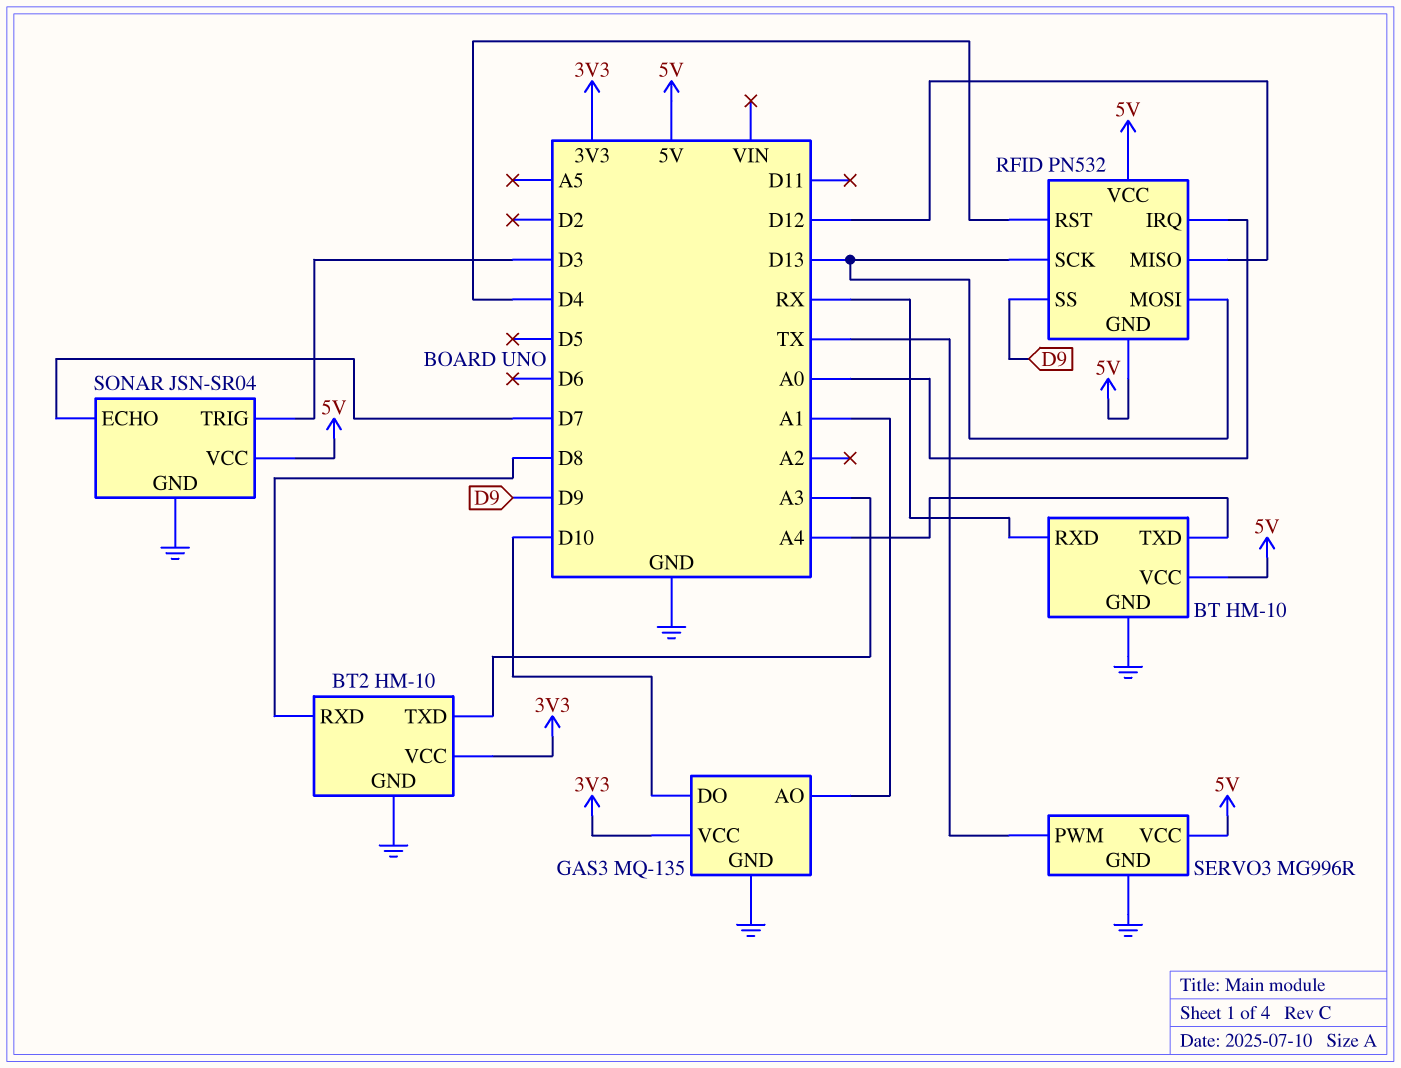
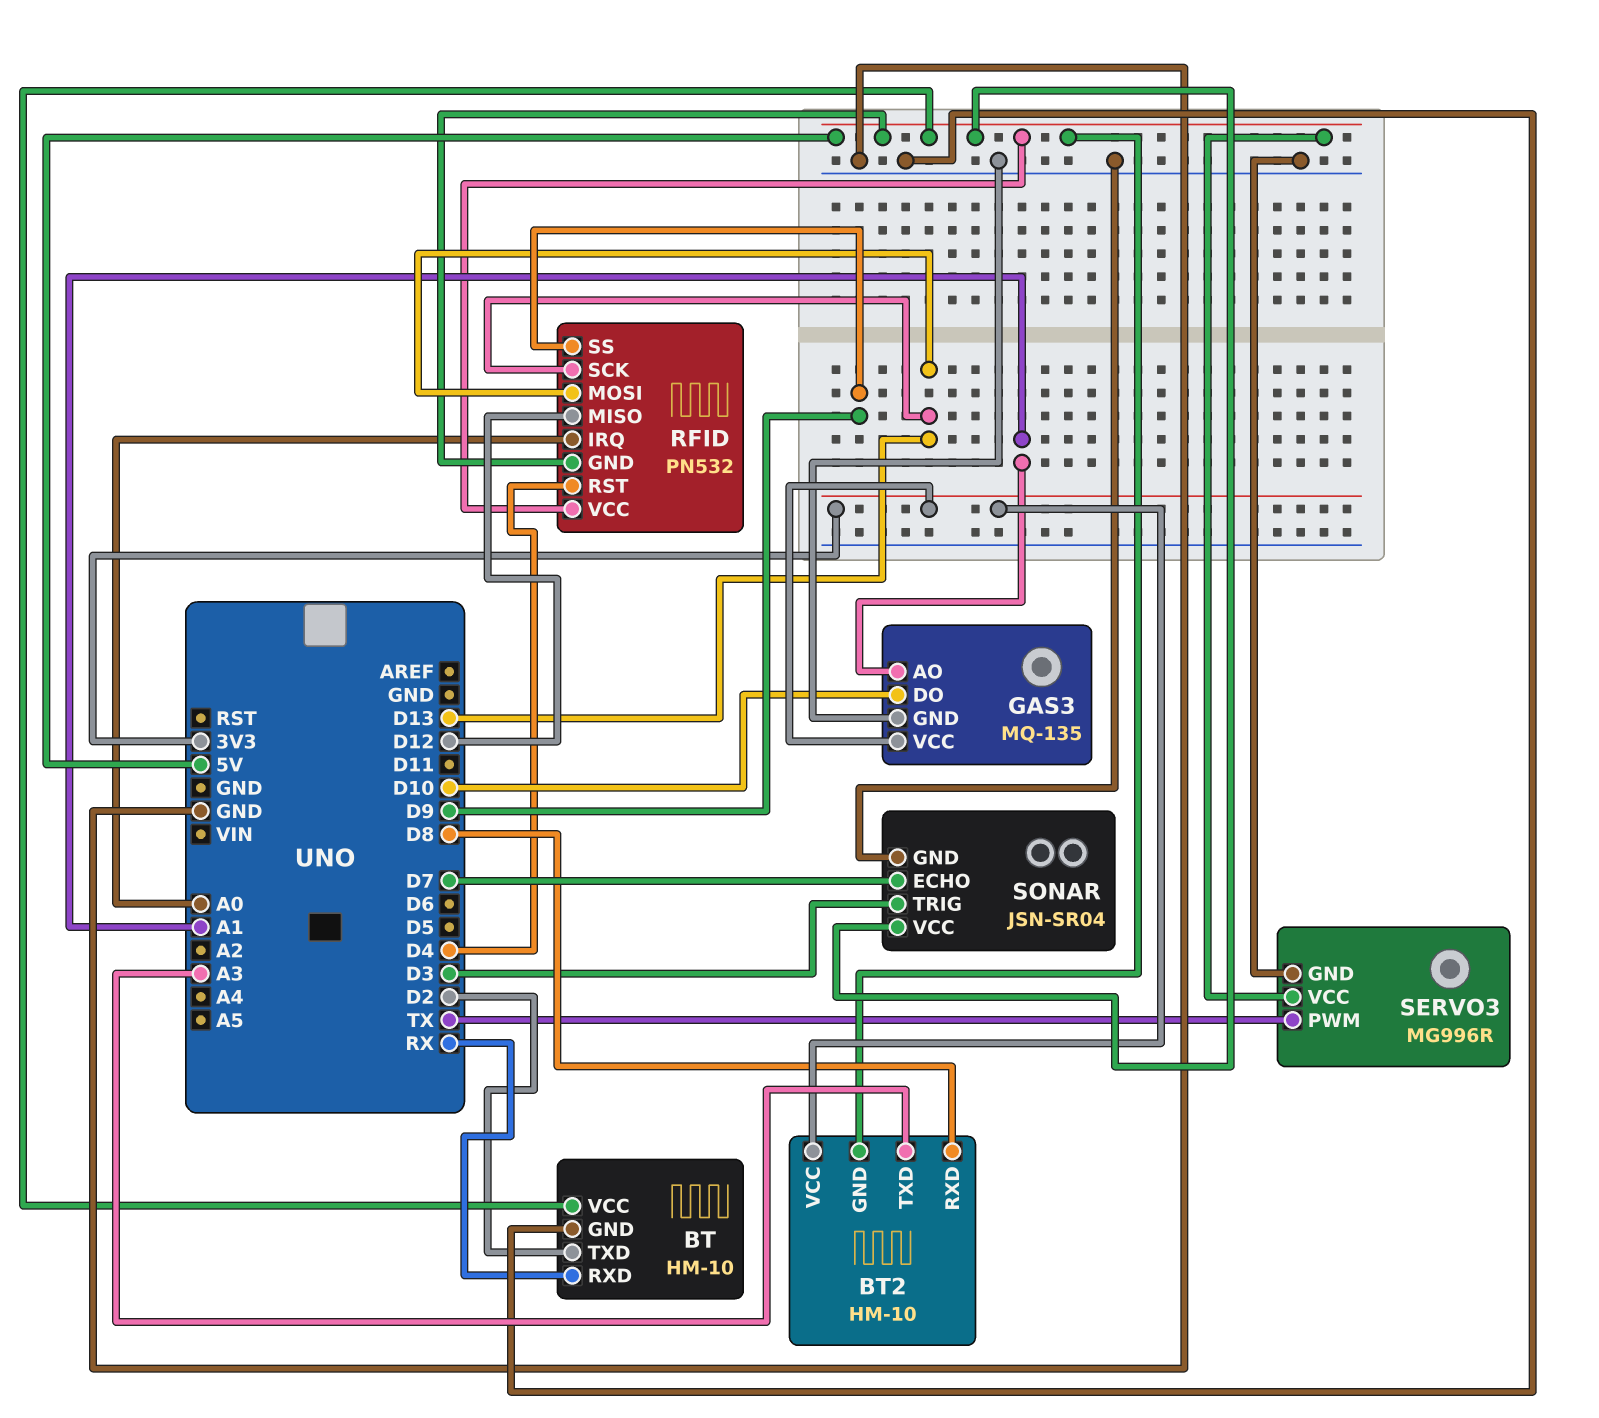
BT pin TXD: A4 -> D2
BT2 pin GND: GND -> 5V

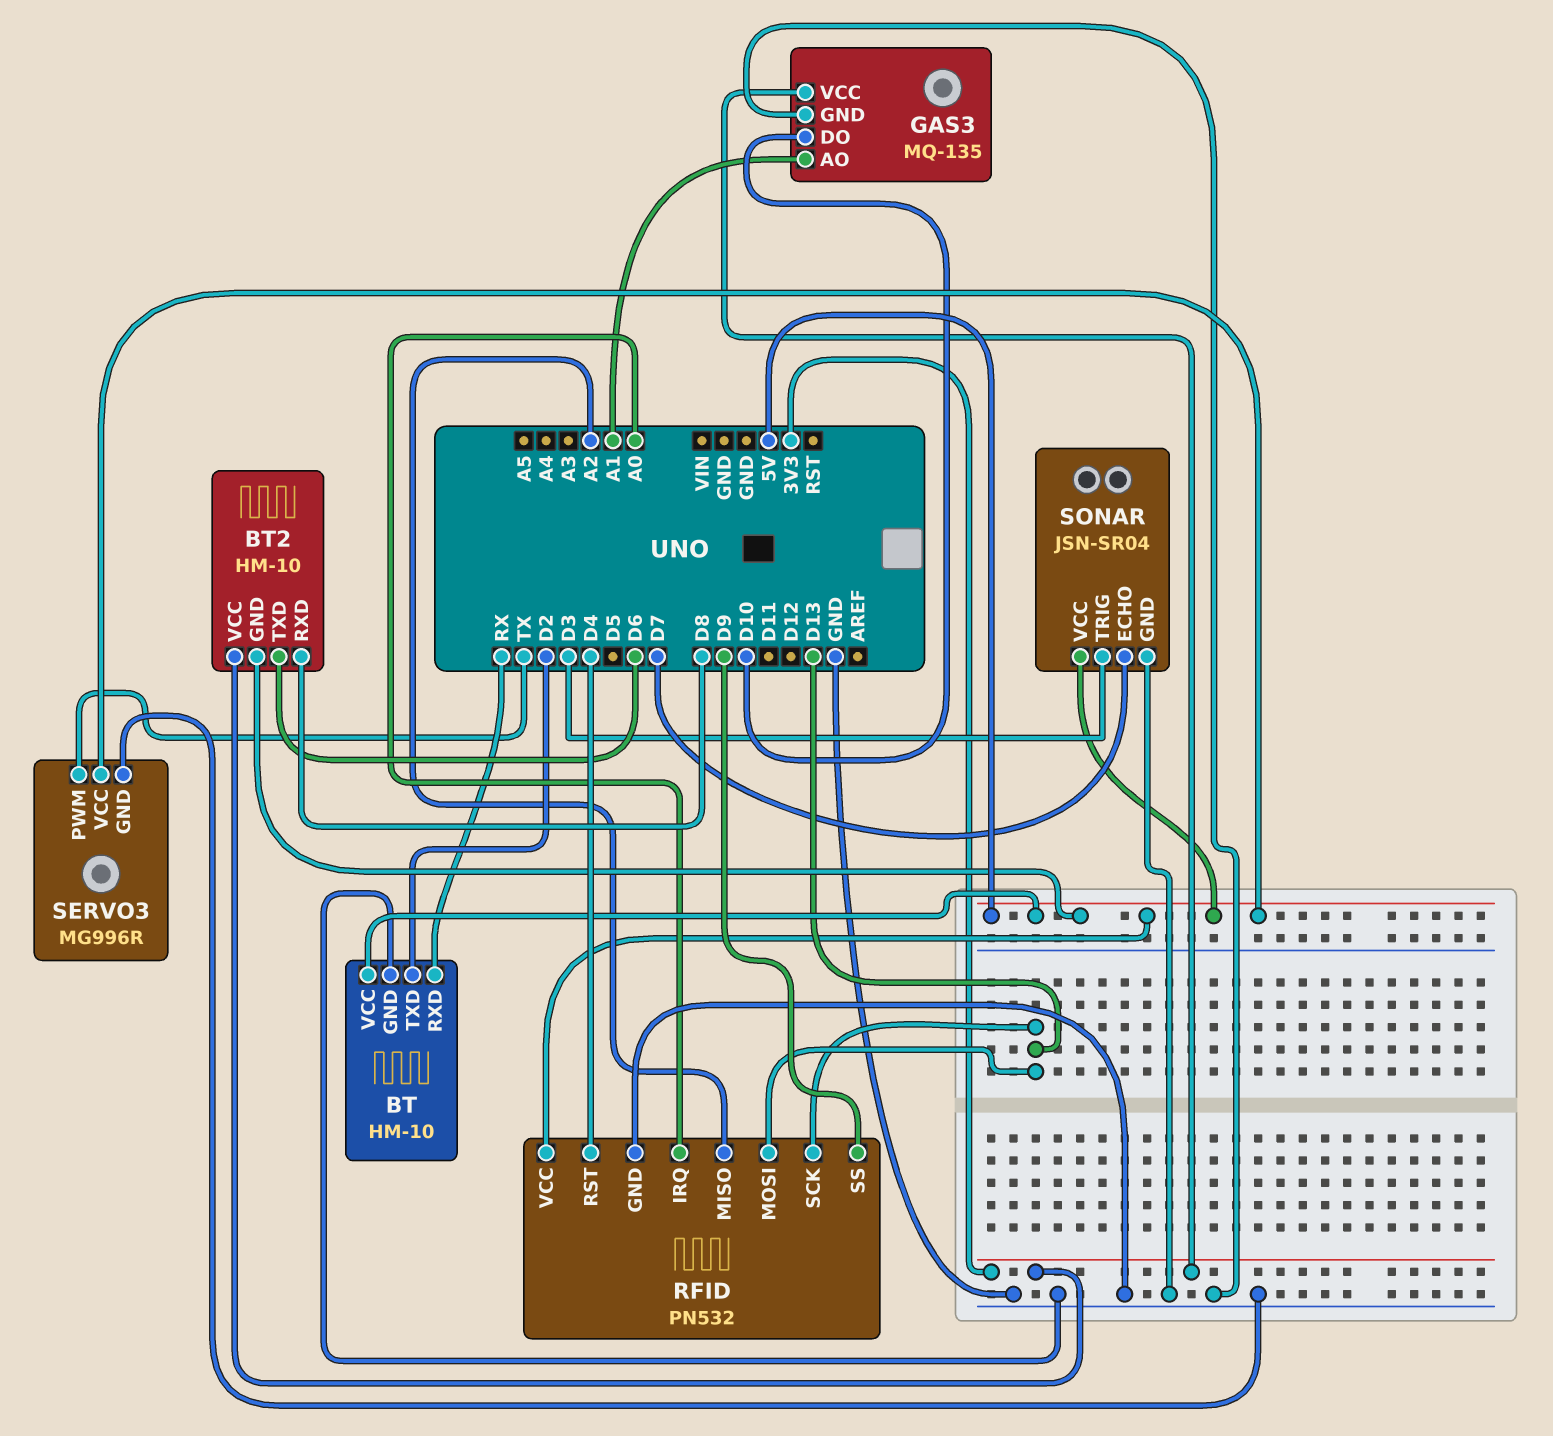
BT2 pin TXD: A3 -> D6
RFID pin GND: 5V -> GND
RFID pin MISO: D12 -> A2

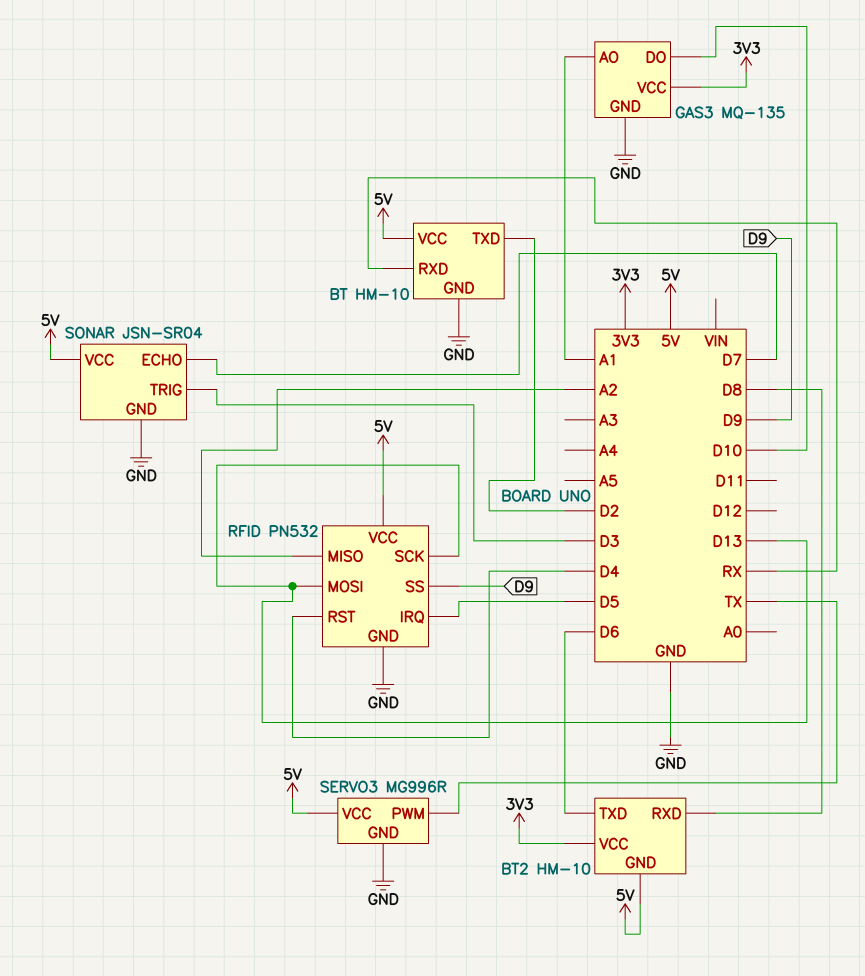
RFID pin IRQ: A0 -> D5

